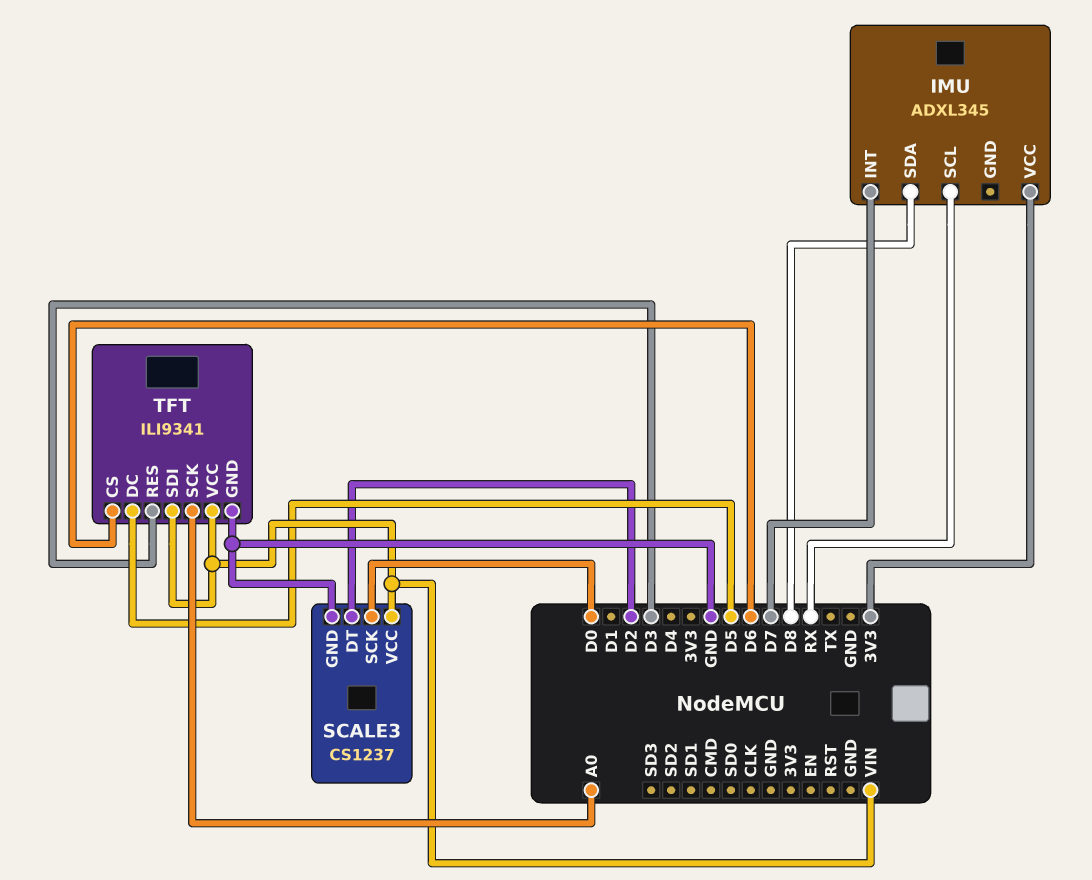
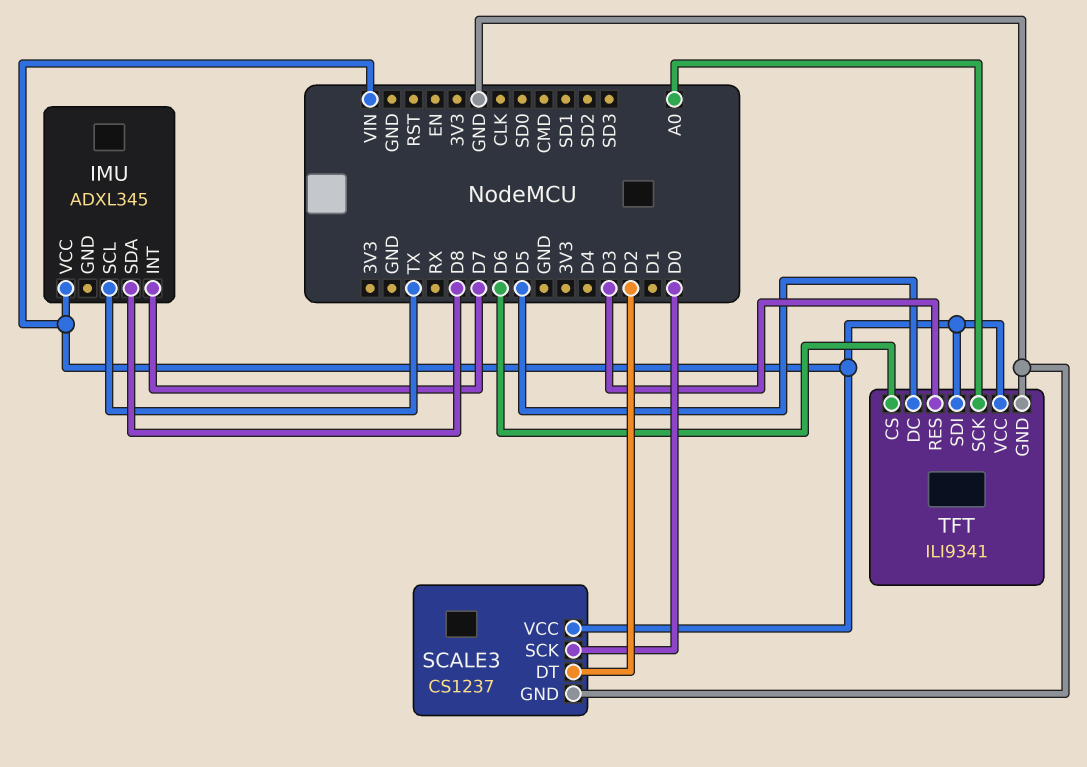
IMU pin SCL: RX -> TX
IMU pin VCC: 3V3 -> VIN

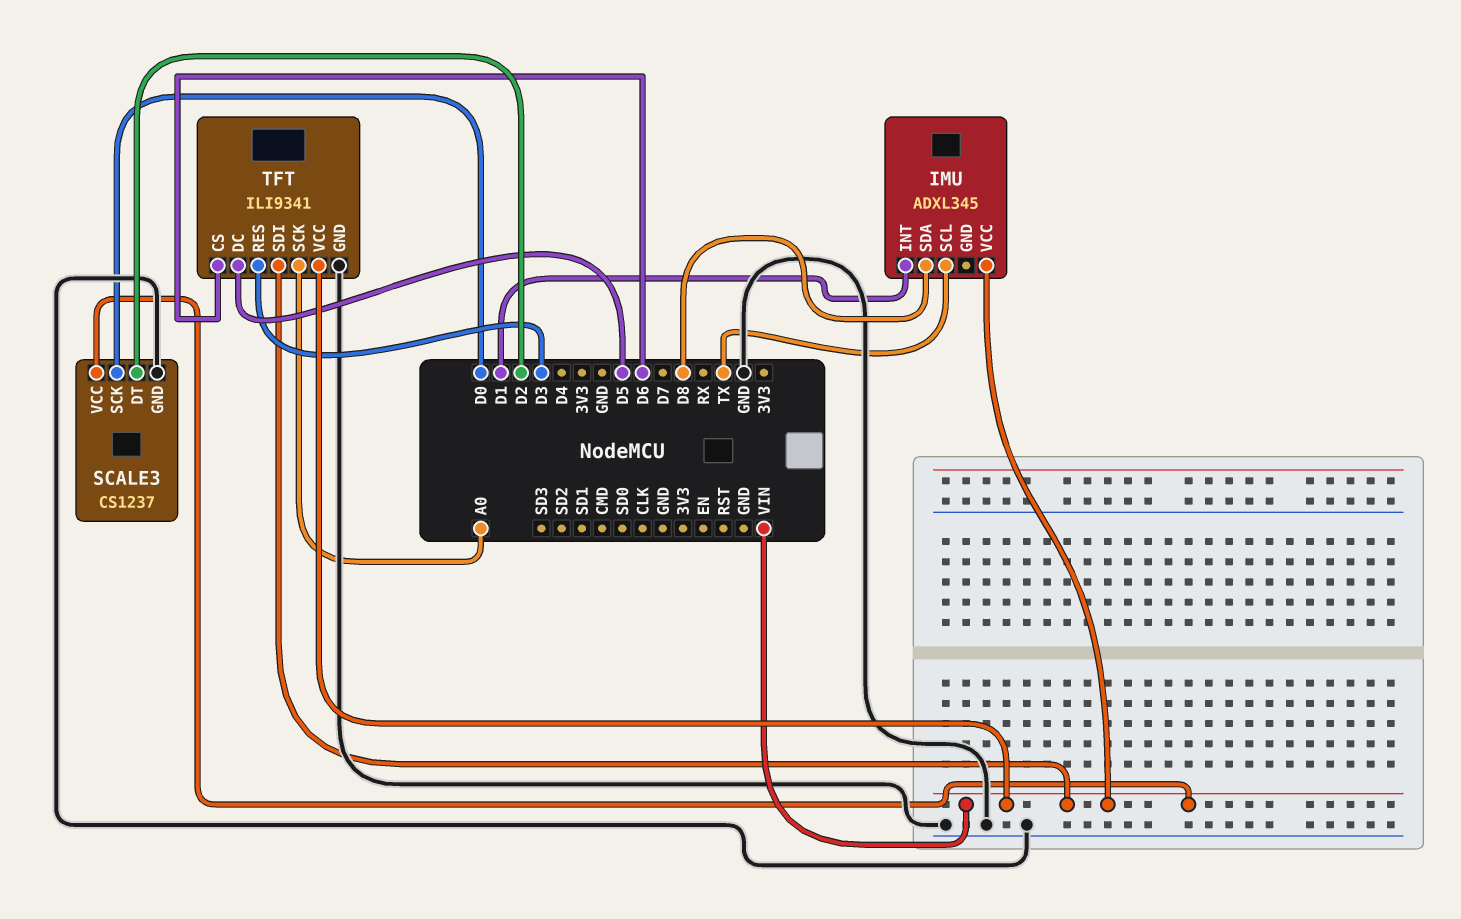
IMU pin INT: D7 -> D1

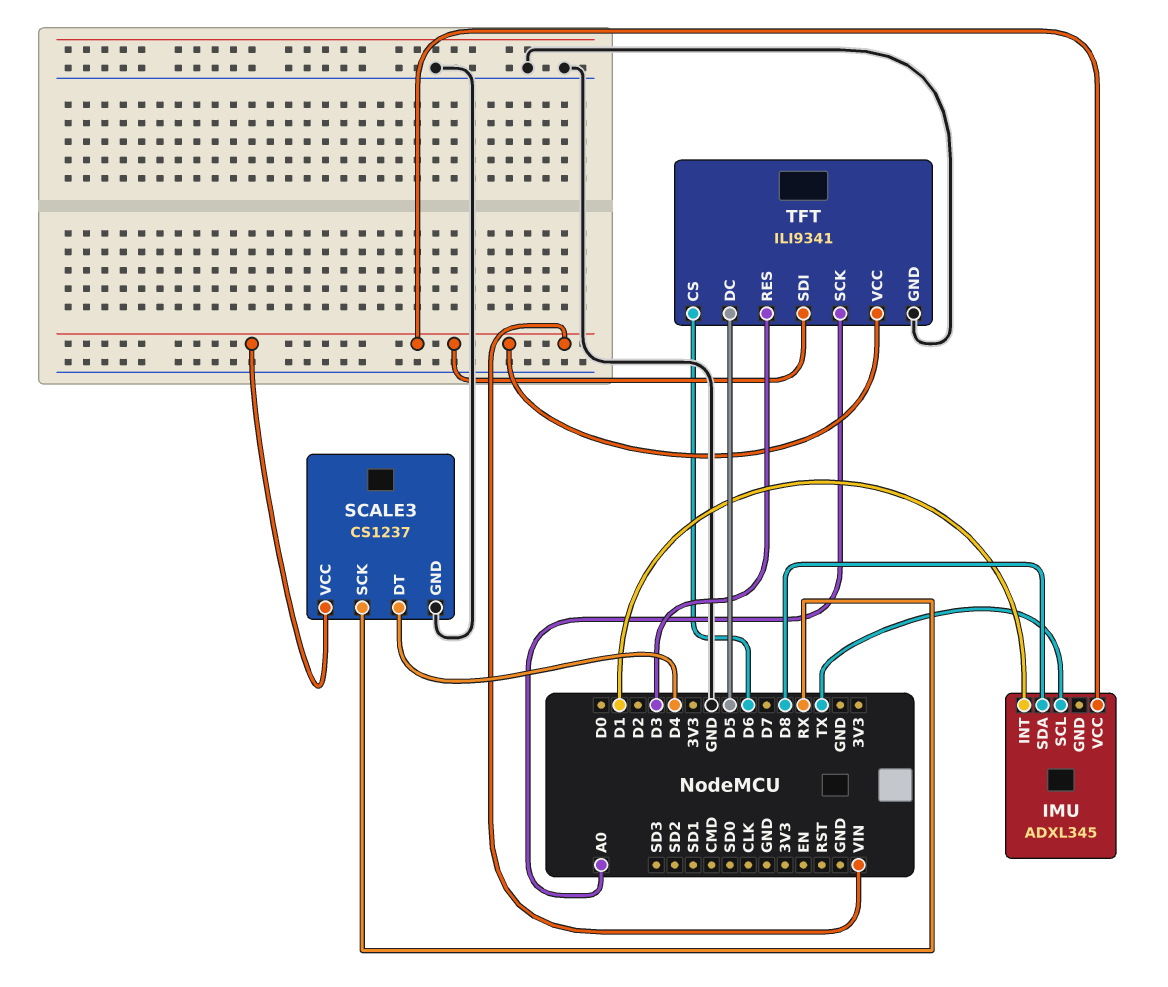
SCALE3 pin DT: D2 -> D4
SCALE3 pin SCK: D0 -> RX

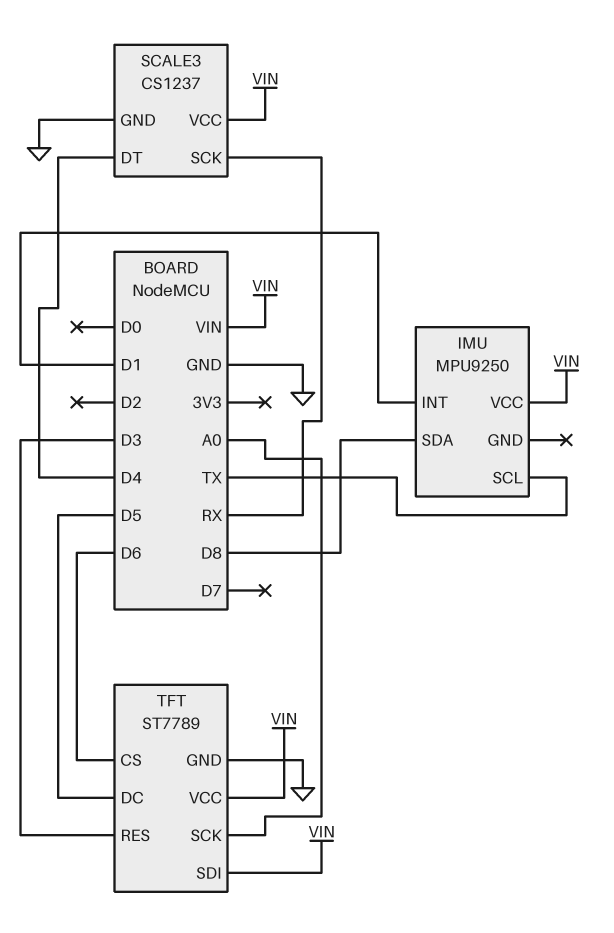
IMU: ADXL345 -> MPU9250
TFT: ILI9341 -> ST7789

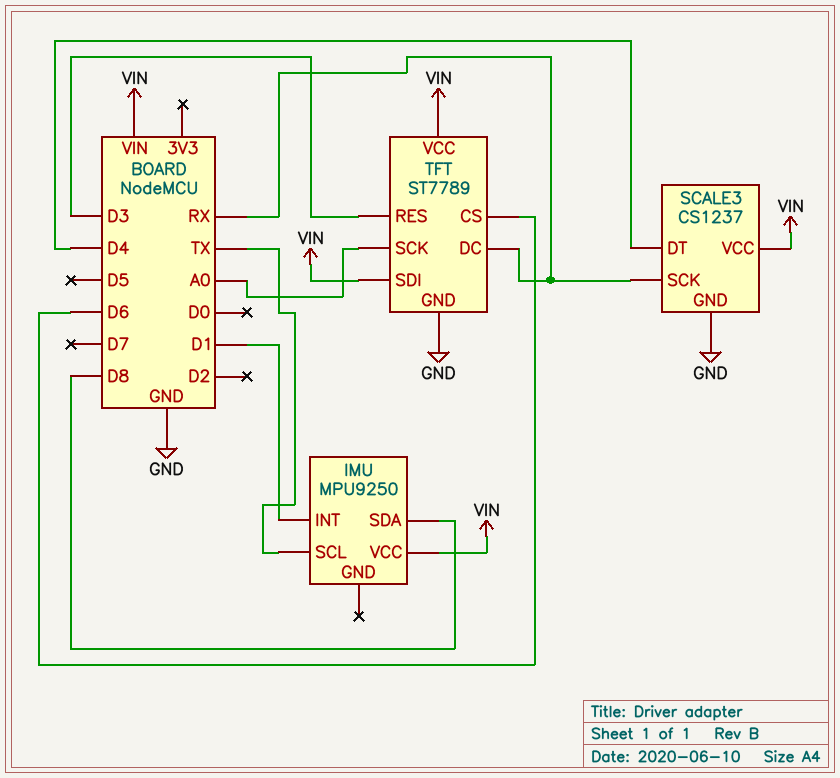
TFT pin DC: D5 -> RX

